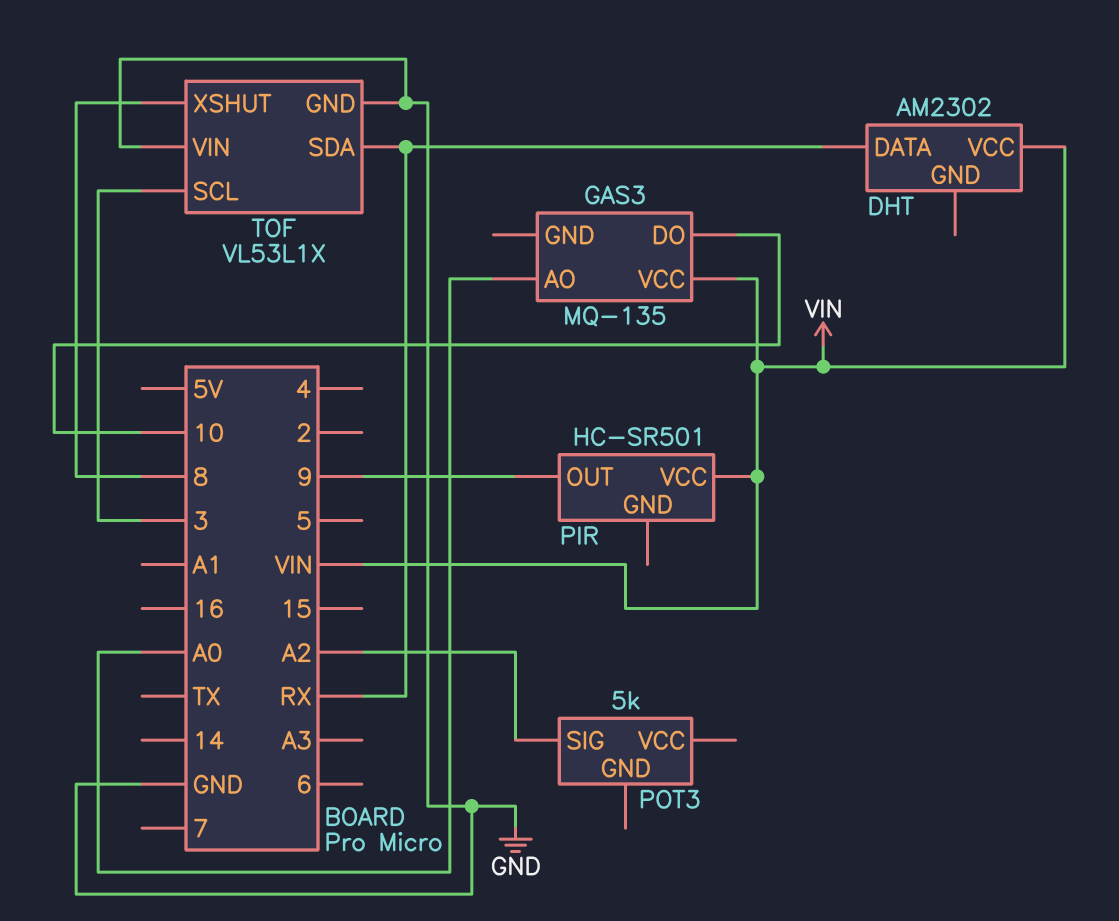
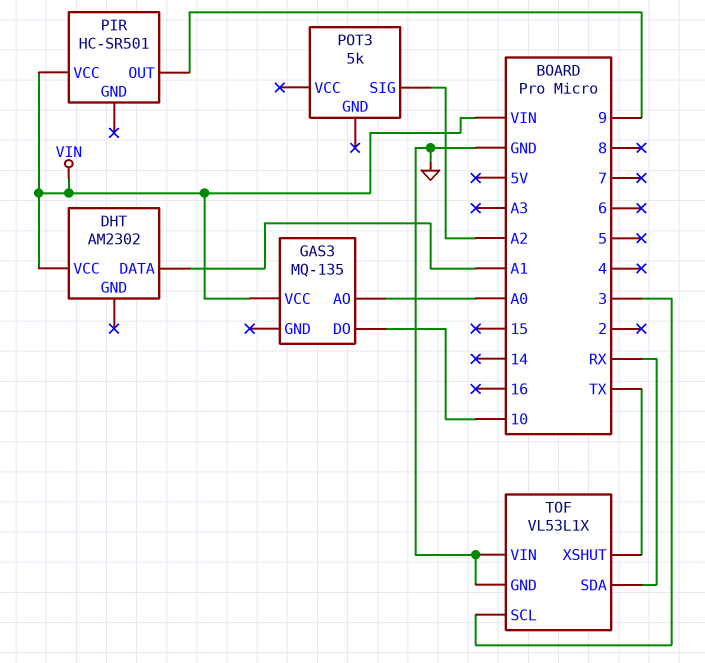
DHT pin DATA: RX -> A1
TOF pin XSHUT: 8 -> TX

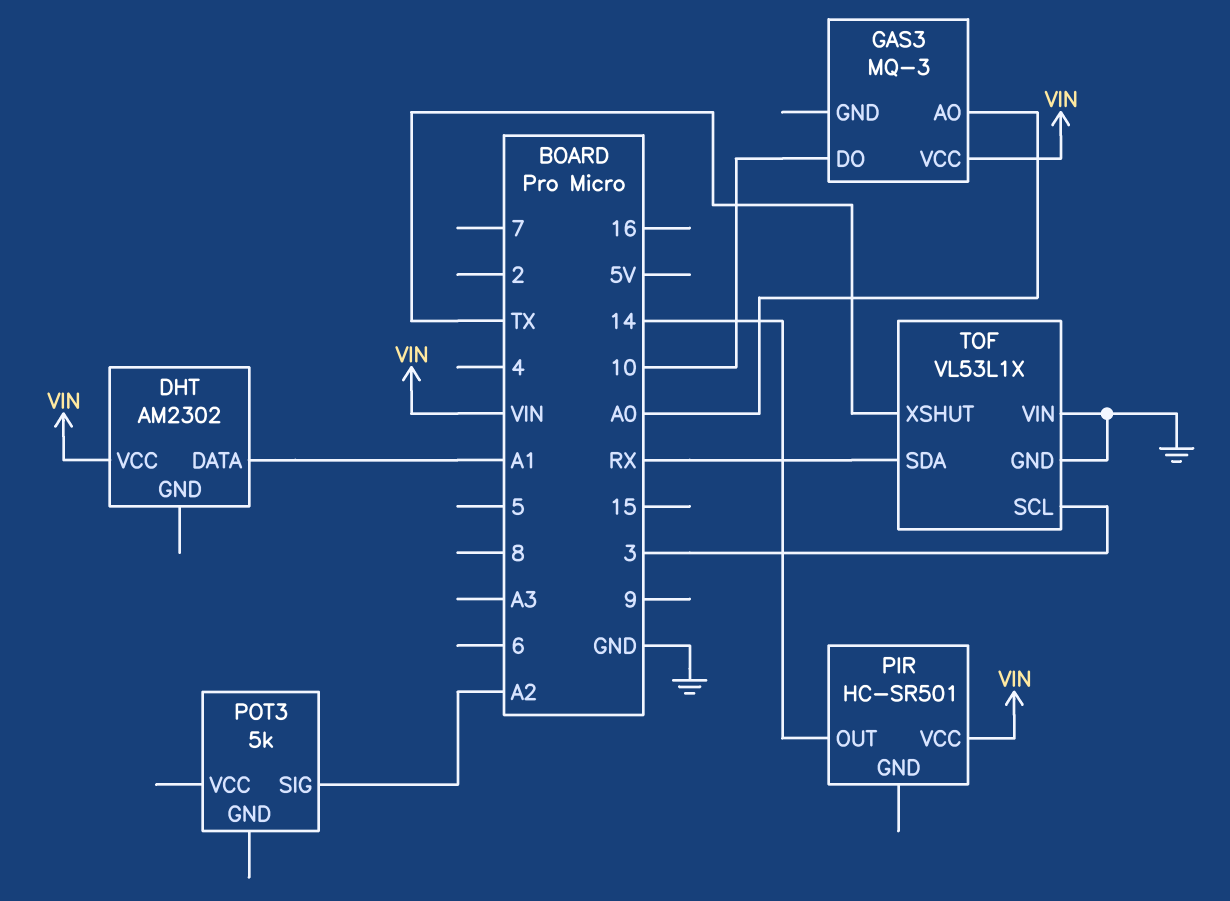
GAS3: MQ-135 -> MQ-3
PIR pin OUT: 9 -> 14

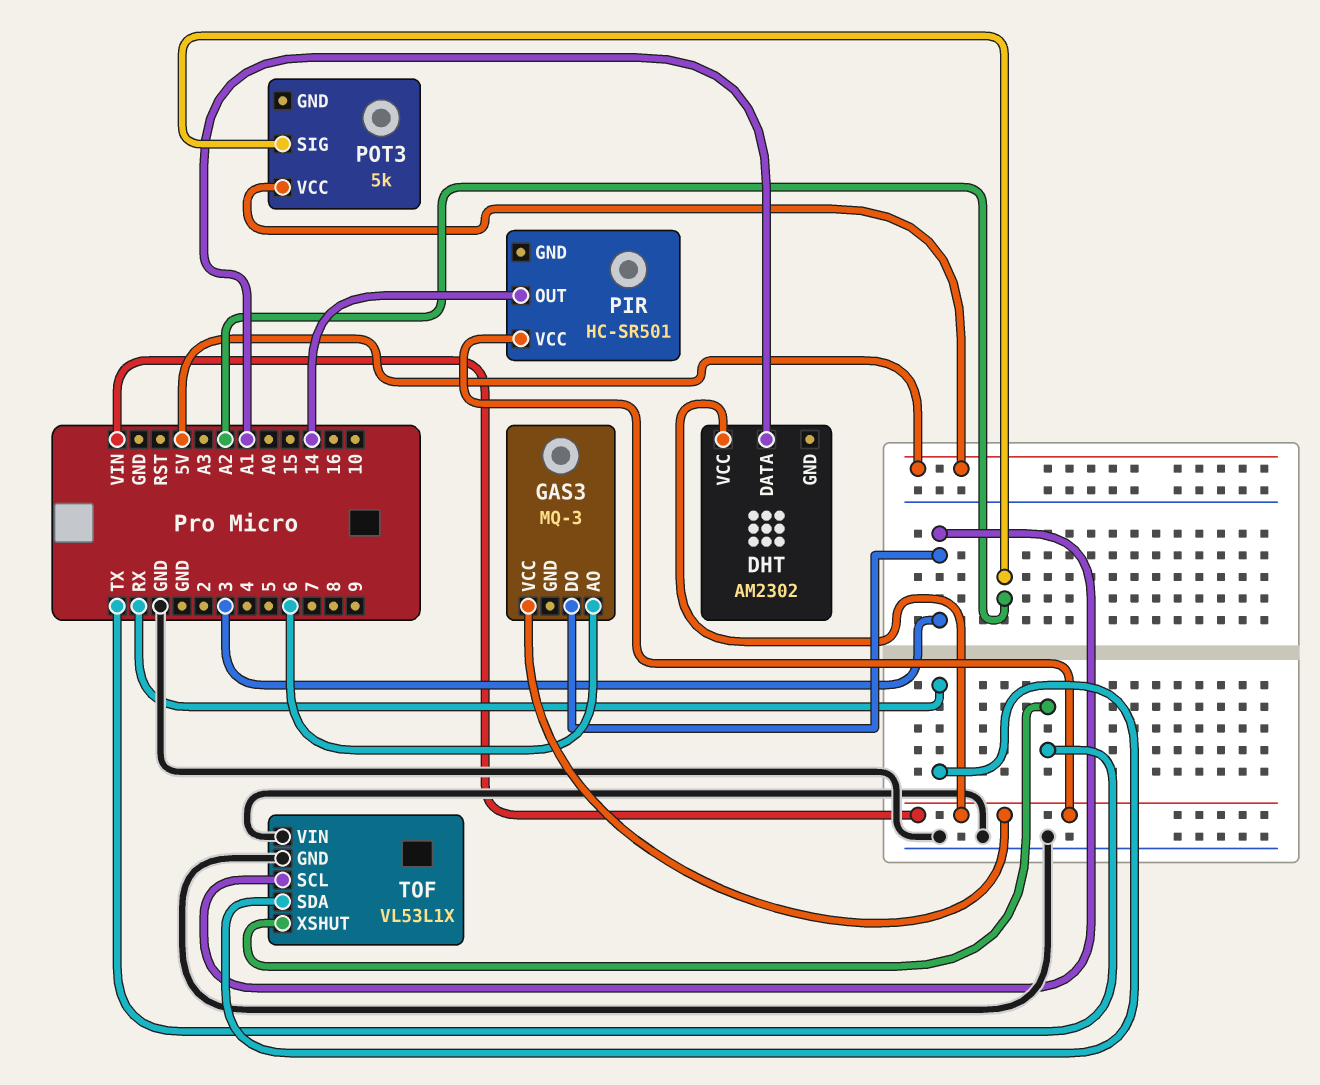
GAS3 pin AO: A0 -> 6
GAS3 pin DO: 10 -> 3
POT3 pin VCC: none -> 5V

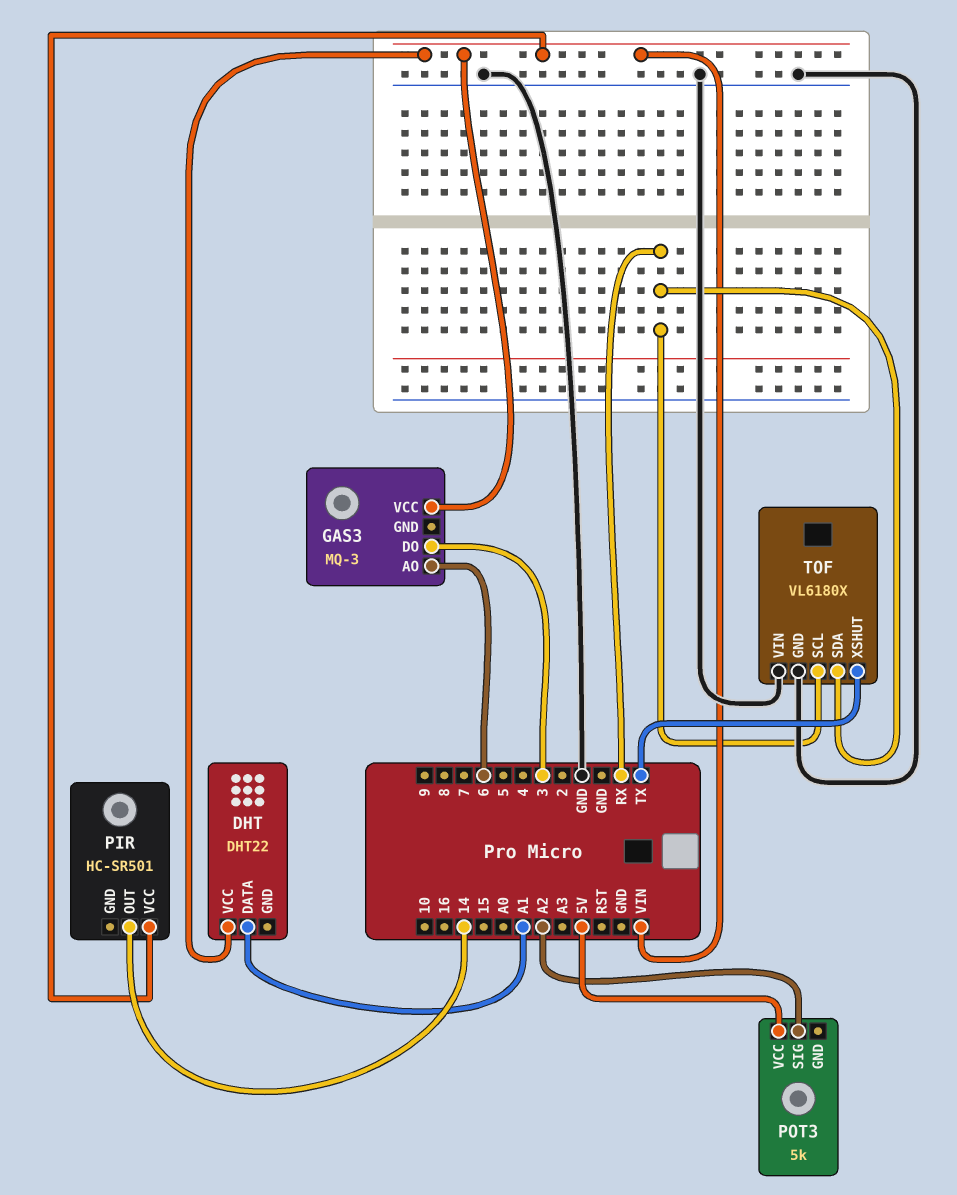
DHT: AM2302 -> DHT22
TOF: VL53L1X -> VL6180X
TOF pin SCL: 3 -> RX

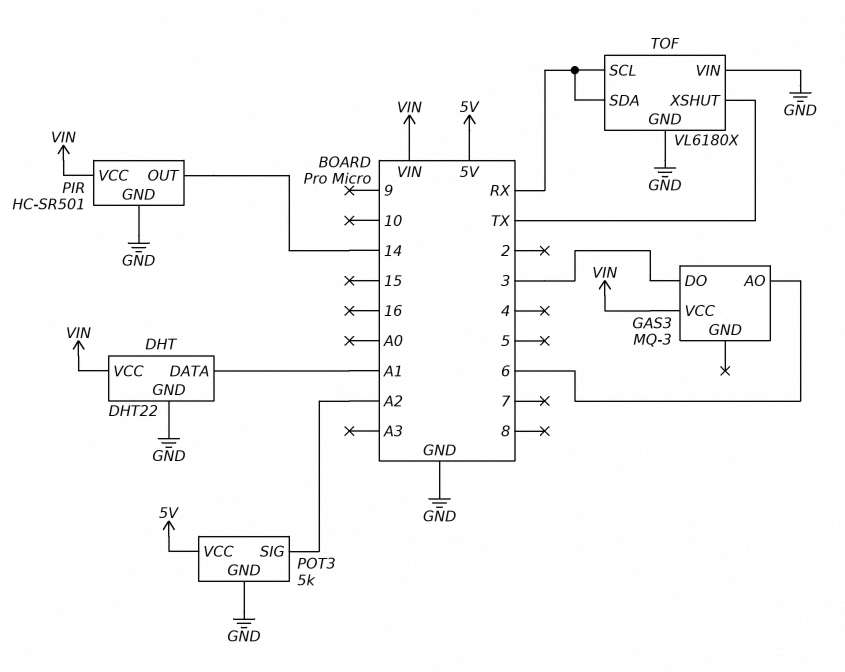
DHT pin GND: none -> GND
PIR pin GND: none -> GND
POT3 pin GND: none -> GND

